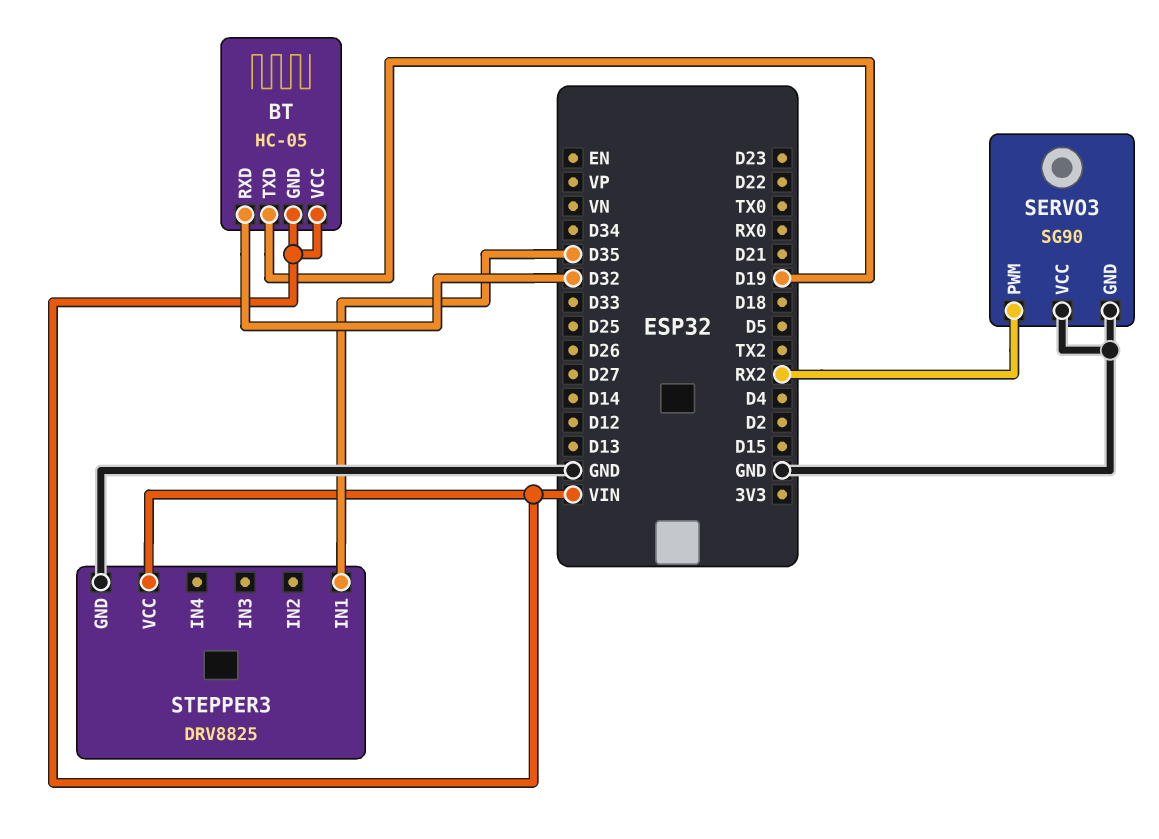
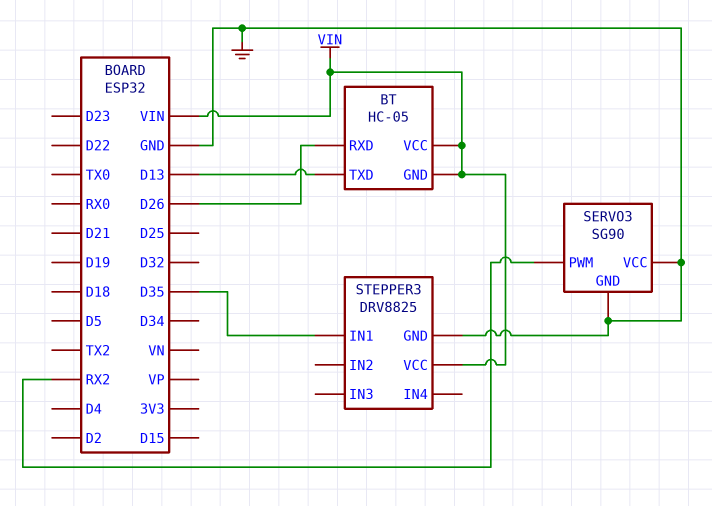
BT pin RXD: D32 -> D26
BT pin TXD: D19 -> D13

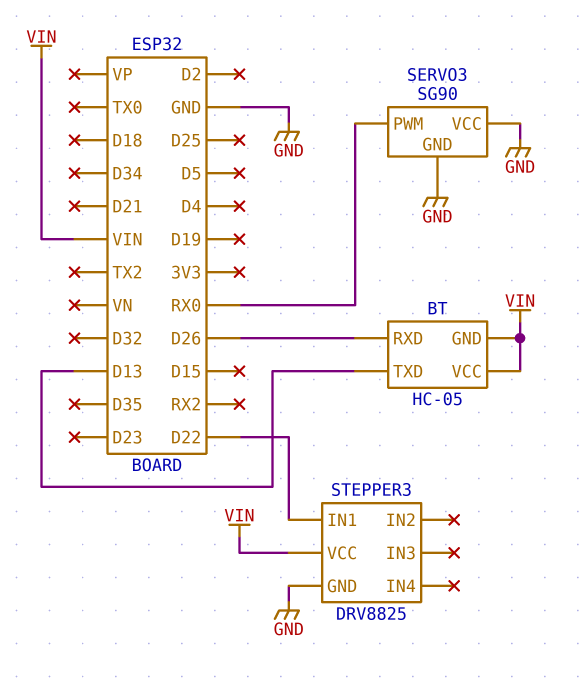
SERVO3 pin PWM: RX2 -> RX0
STEPPER3 pin IN1: D35 -> D22

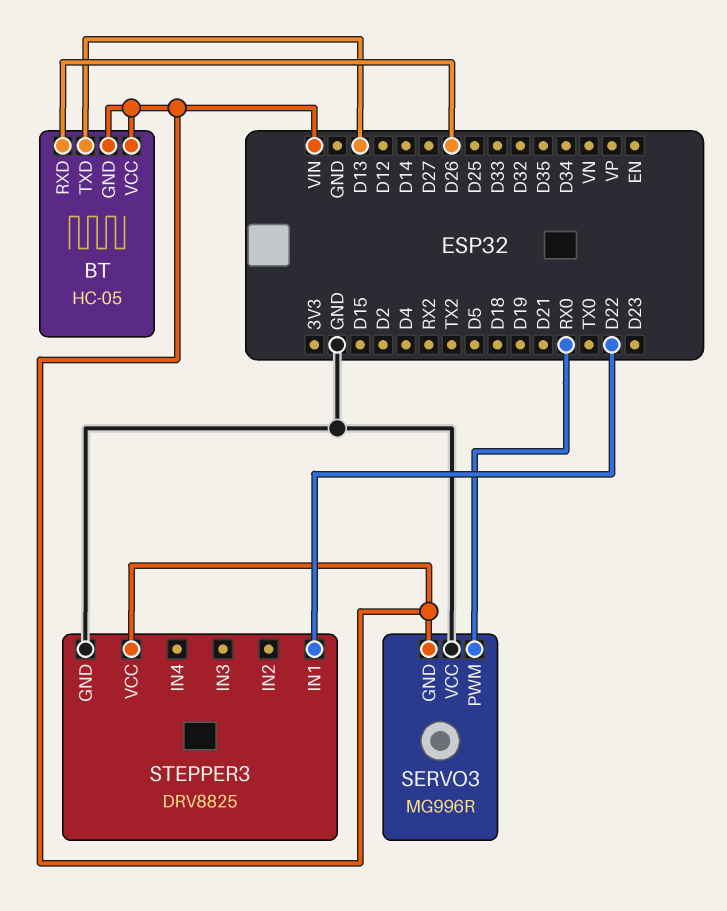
SERVO3: SG90 -> MG996R
SERVO3 pin GND: GND -> VIN

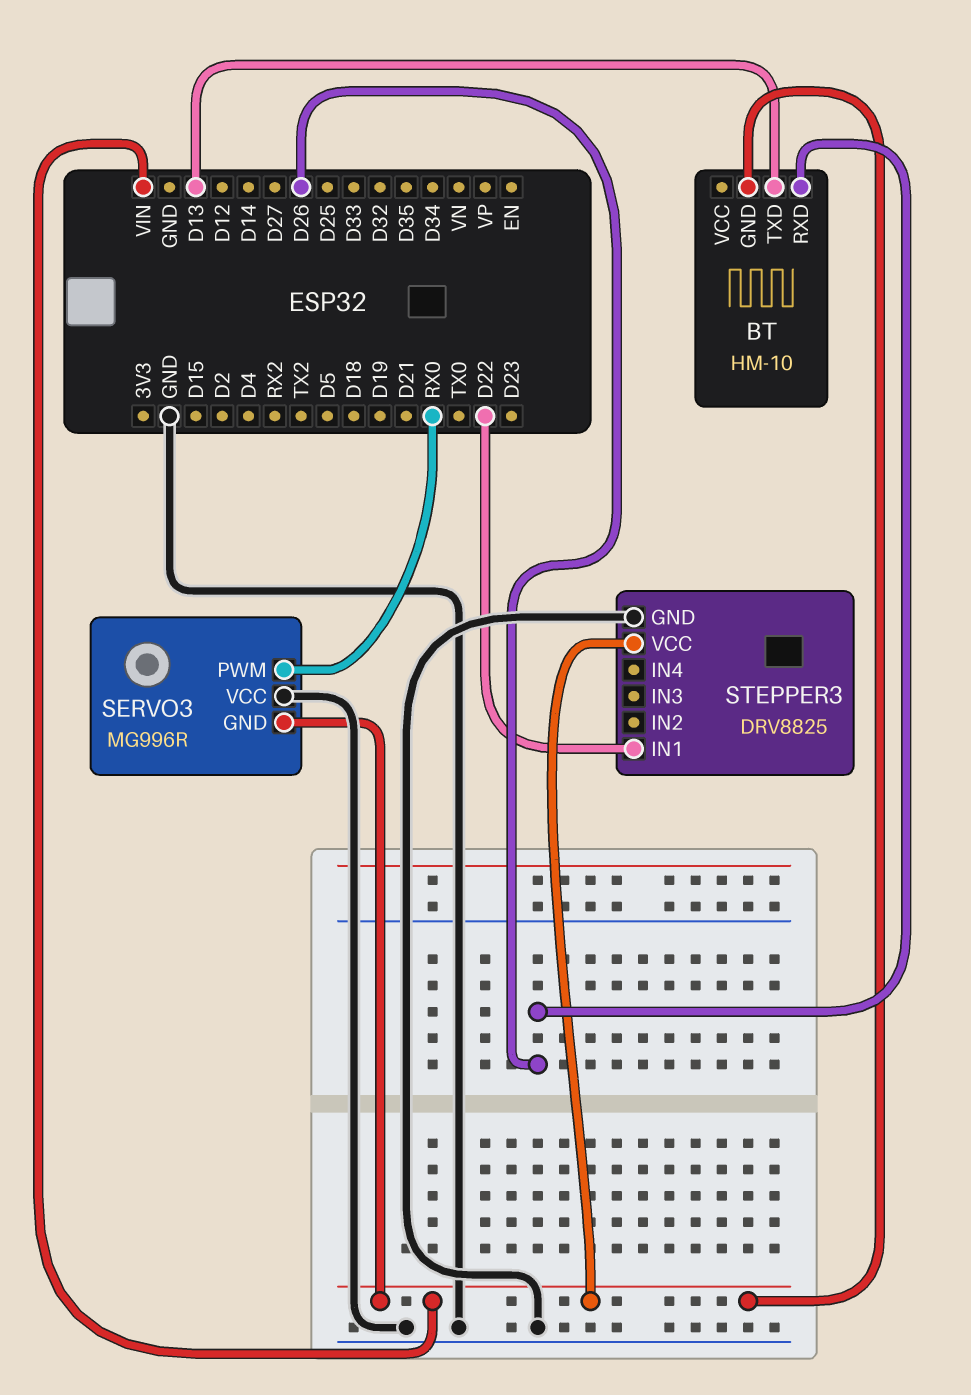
BT: HC-05 -> HM-10
BT pin VCC: VIN -> none

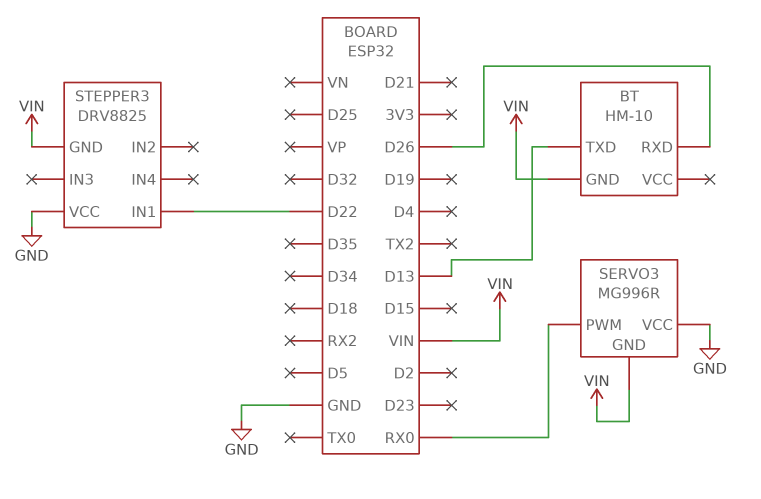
STEPPER3 pin GND: GND -> VIN
STEPPER3 pin VCC: VIN -> GND

